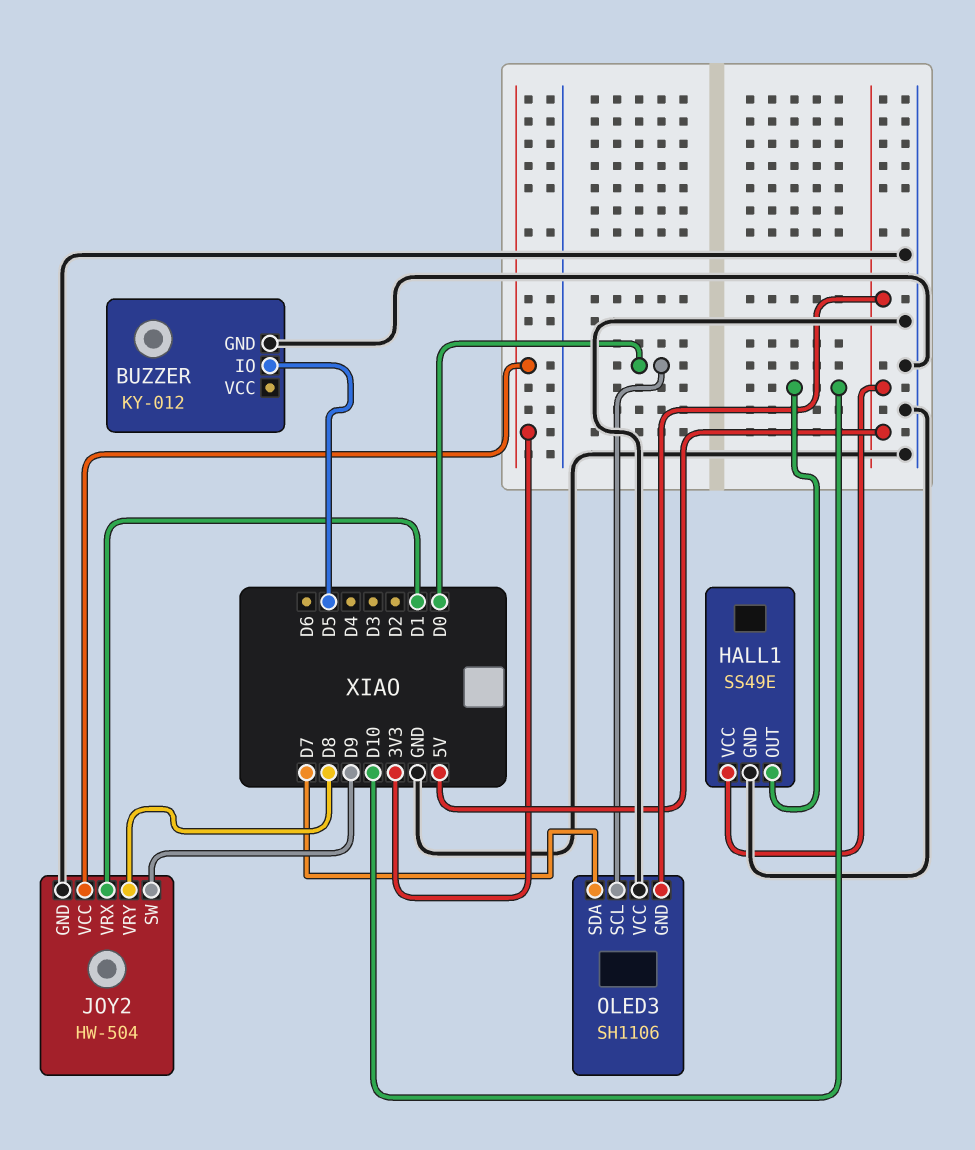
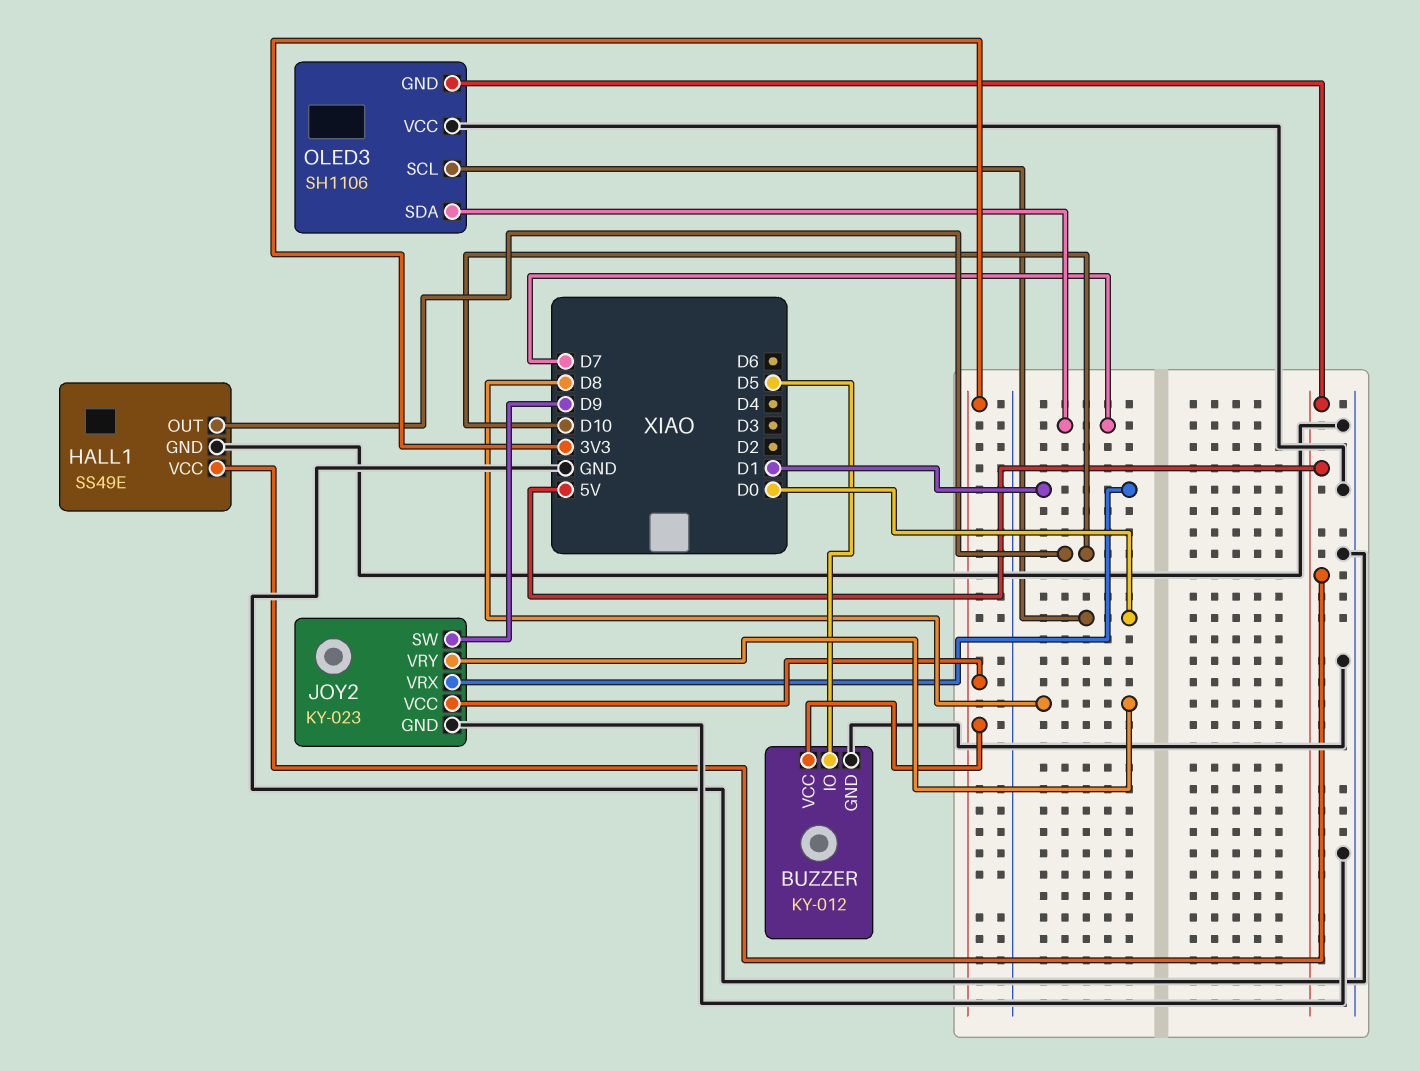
BUZZER pin VCC: none -> 3V3
JOY2: HW-504 -> KY-023

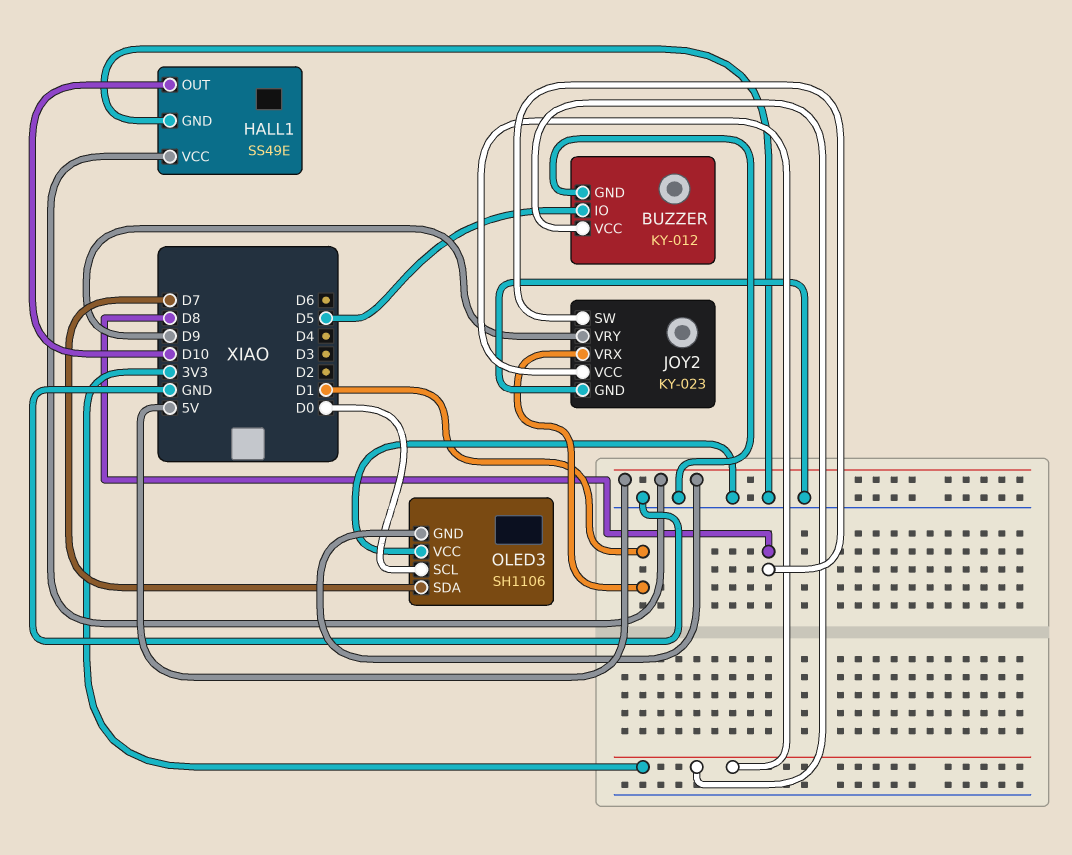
JOY2 pin SW: D9 -> D8
JOY2 pin VRY: D8 -> D9

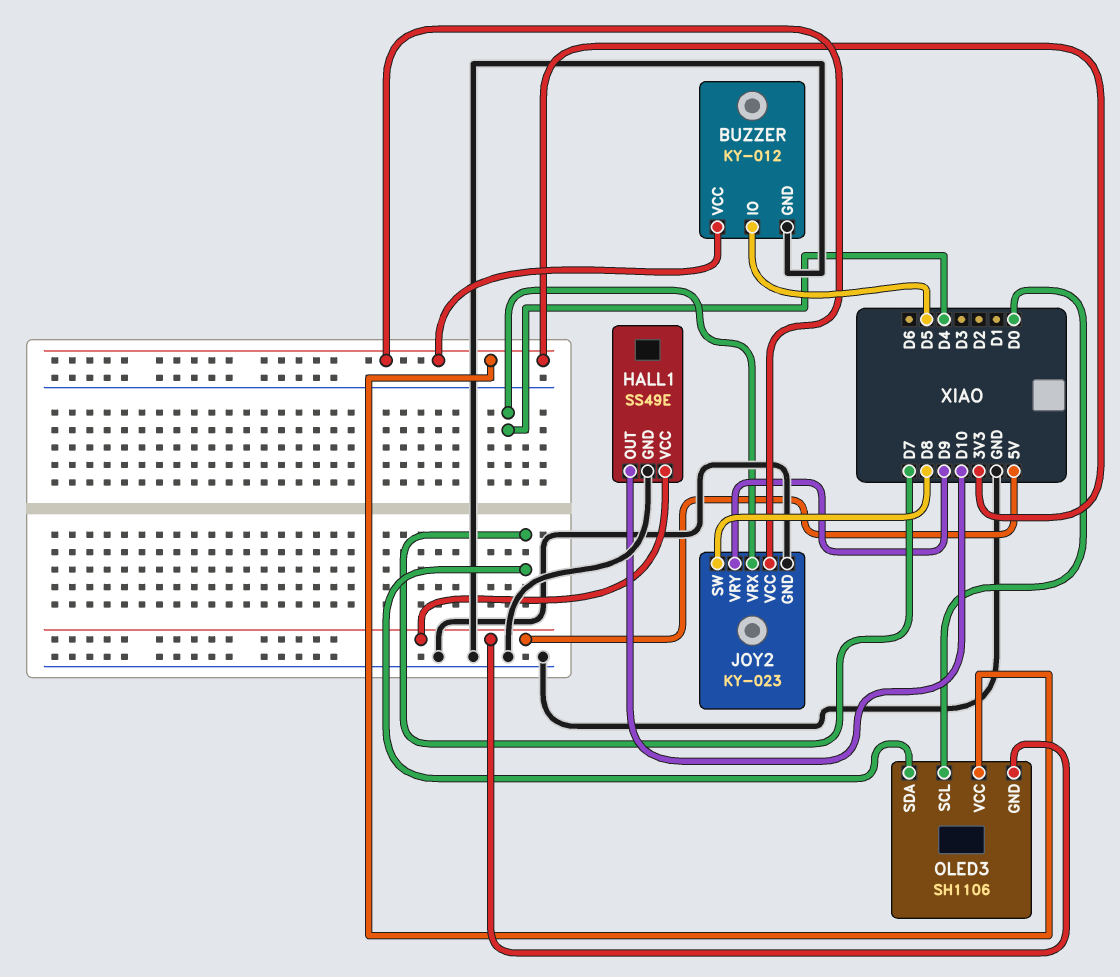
JOY2 pin VRX: D1 -> D4
OLED3 pin VCC: GND -> 3V3

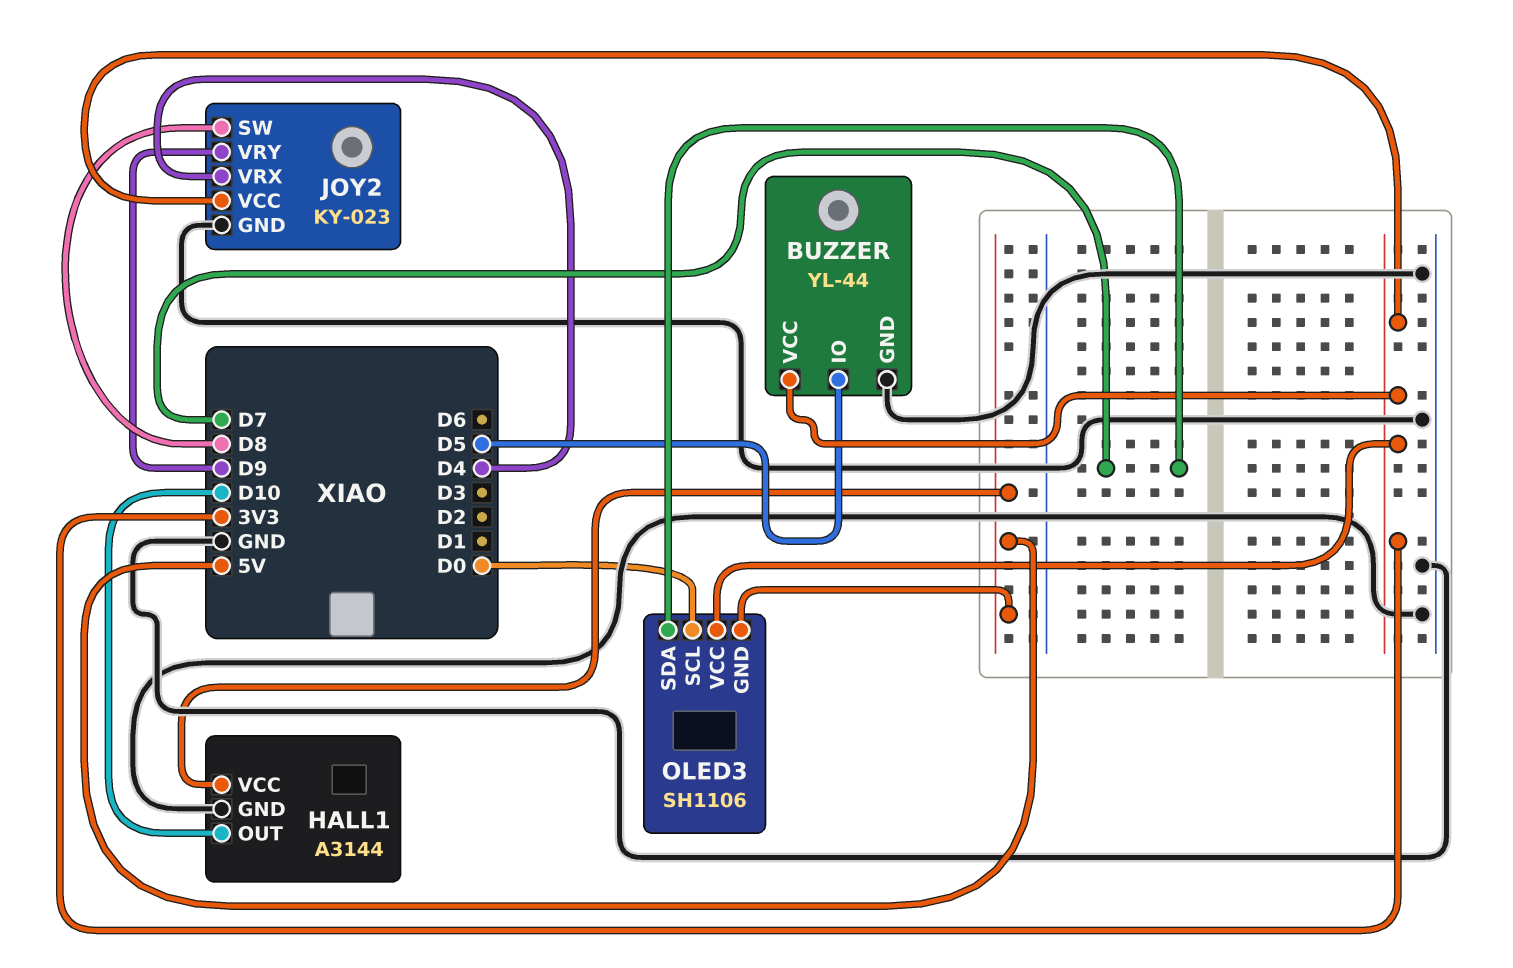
BUZZER: KY-012 -> YL-44
HALL1: SS49E -> A3144

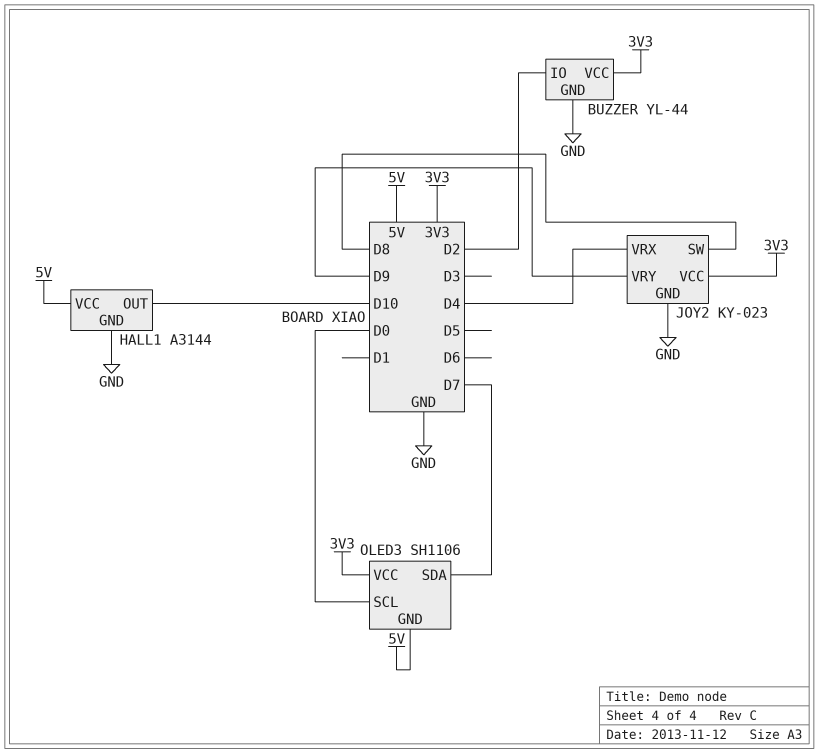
BUZZER pin IO: D5 -> D2

